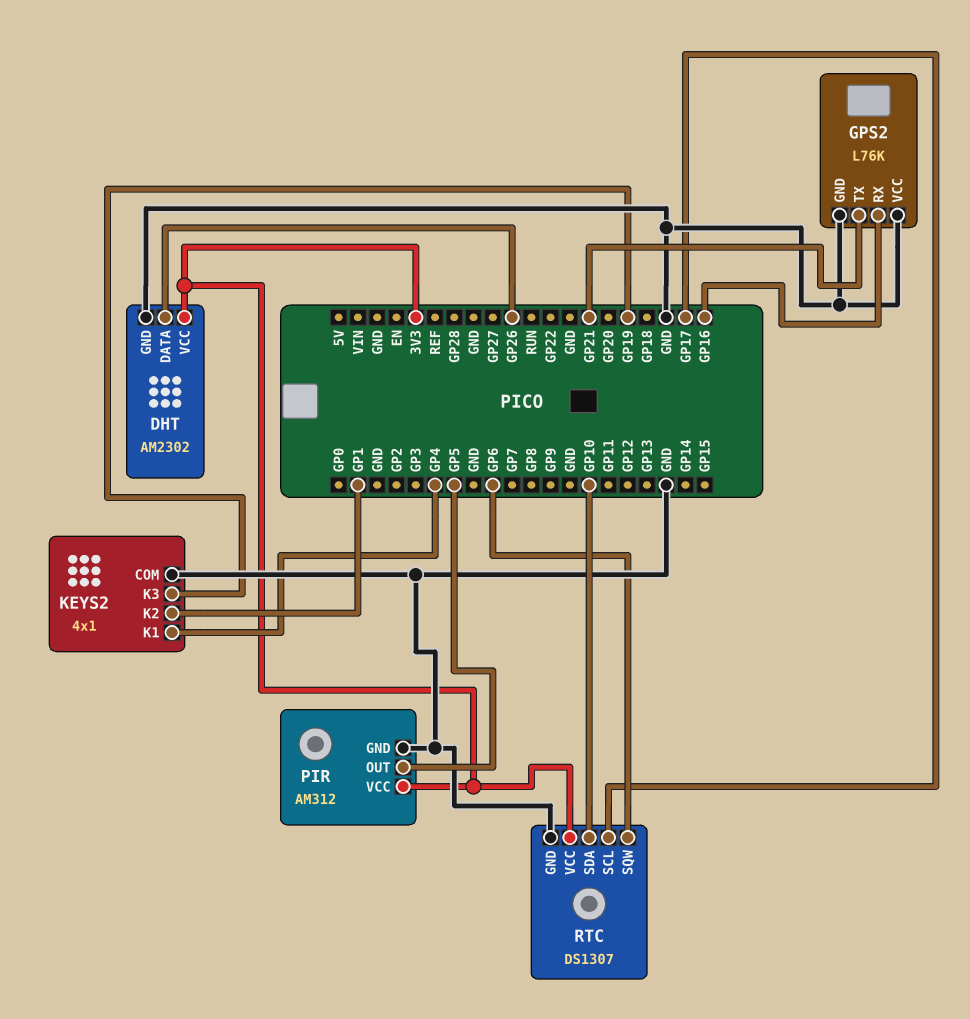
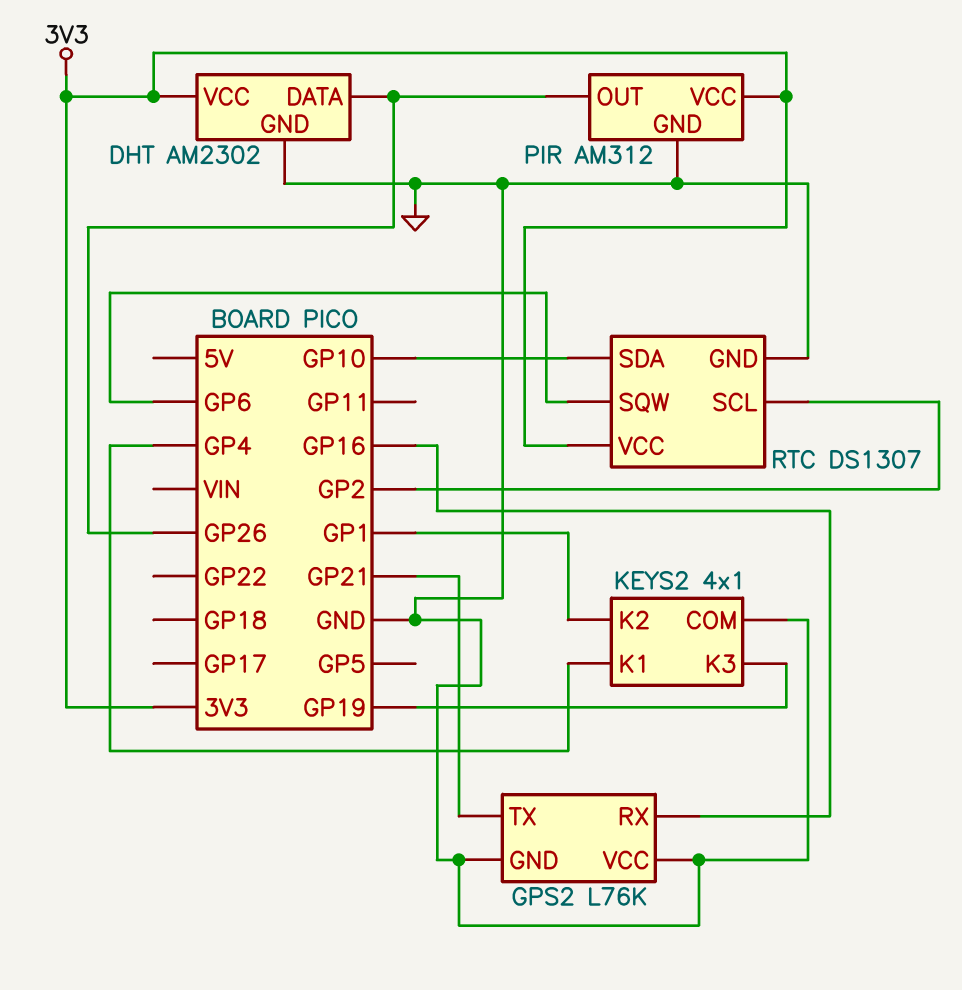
PIR pin OUT: GP5 -> GP26
RTC pin SCL: GP17 -> GP2

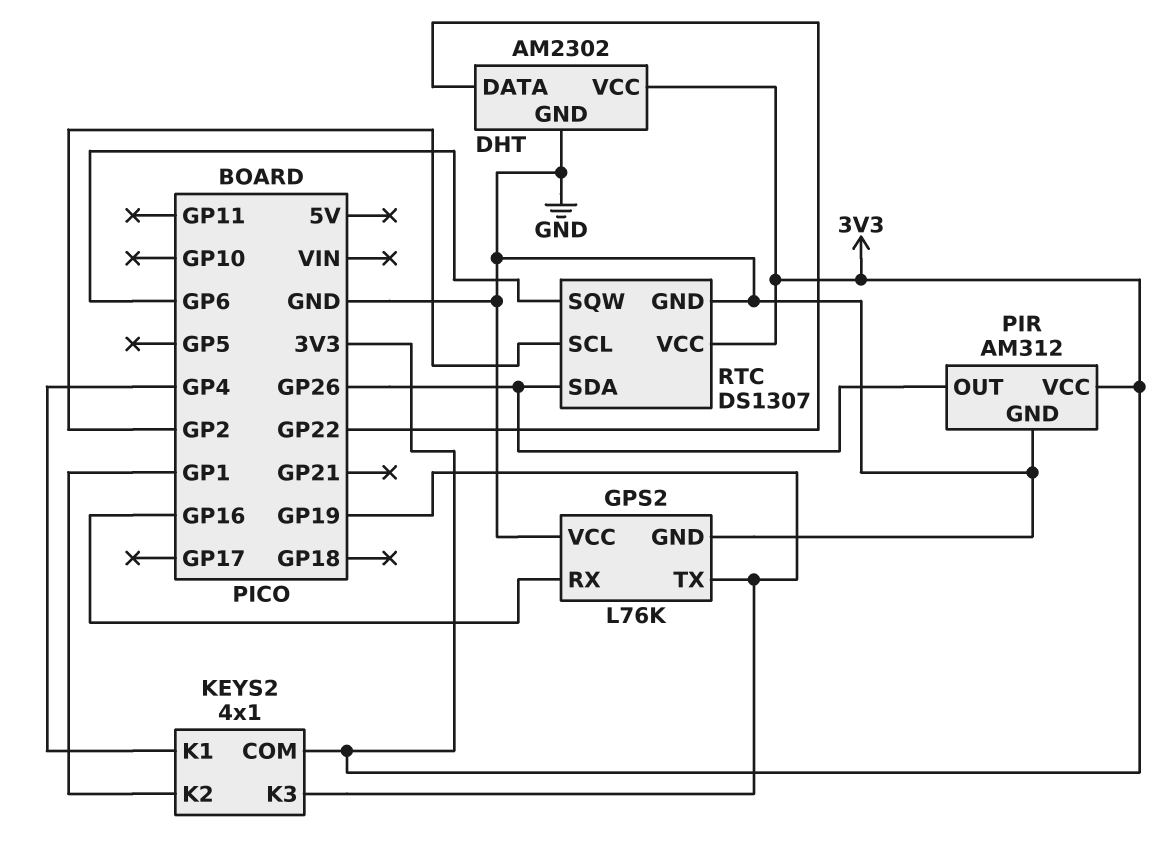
DHT pin DATA: GP26 -> GP22
GPS2 pin TX: GP21 -> GP19
KEYS2 pin COM: GND -> 3V3
RTC pin SDA: GP10 -> GP26

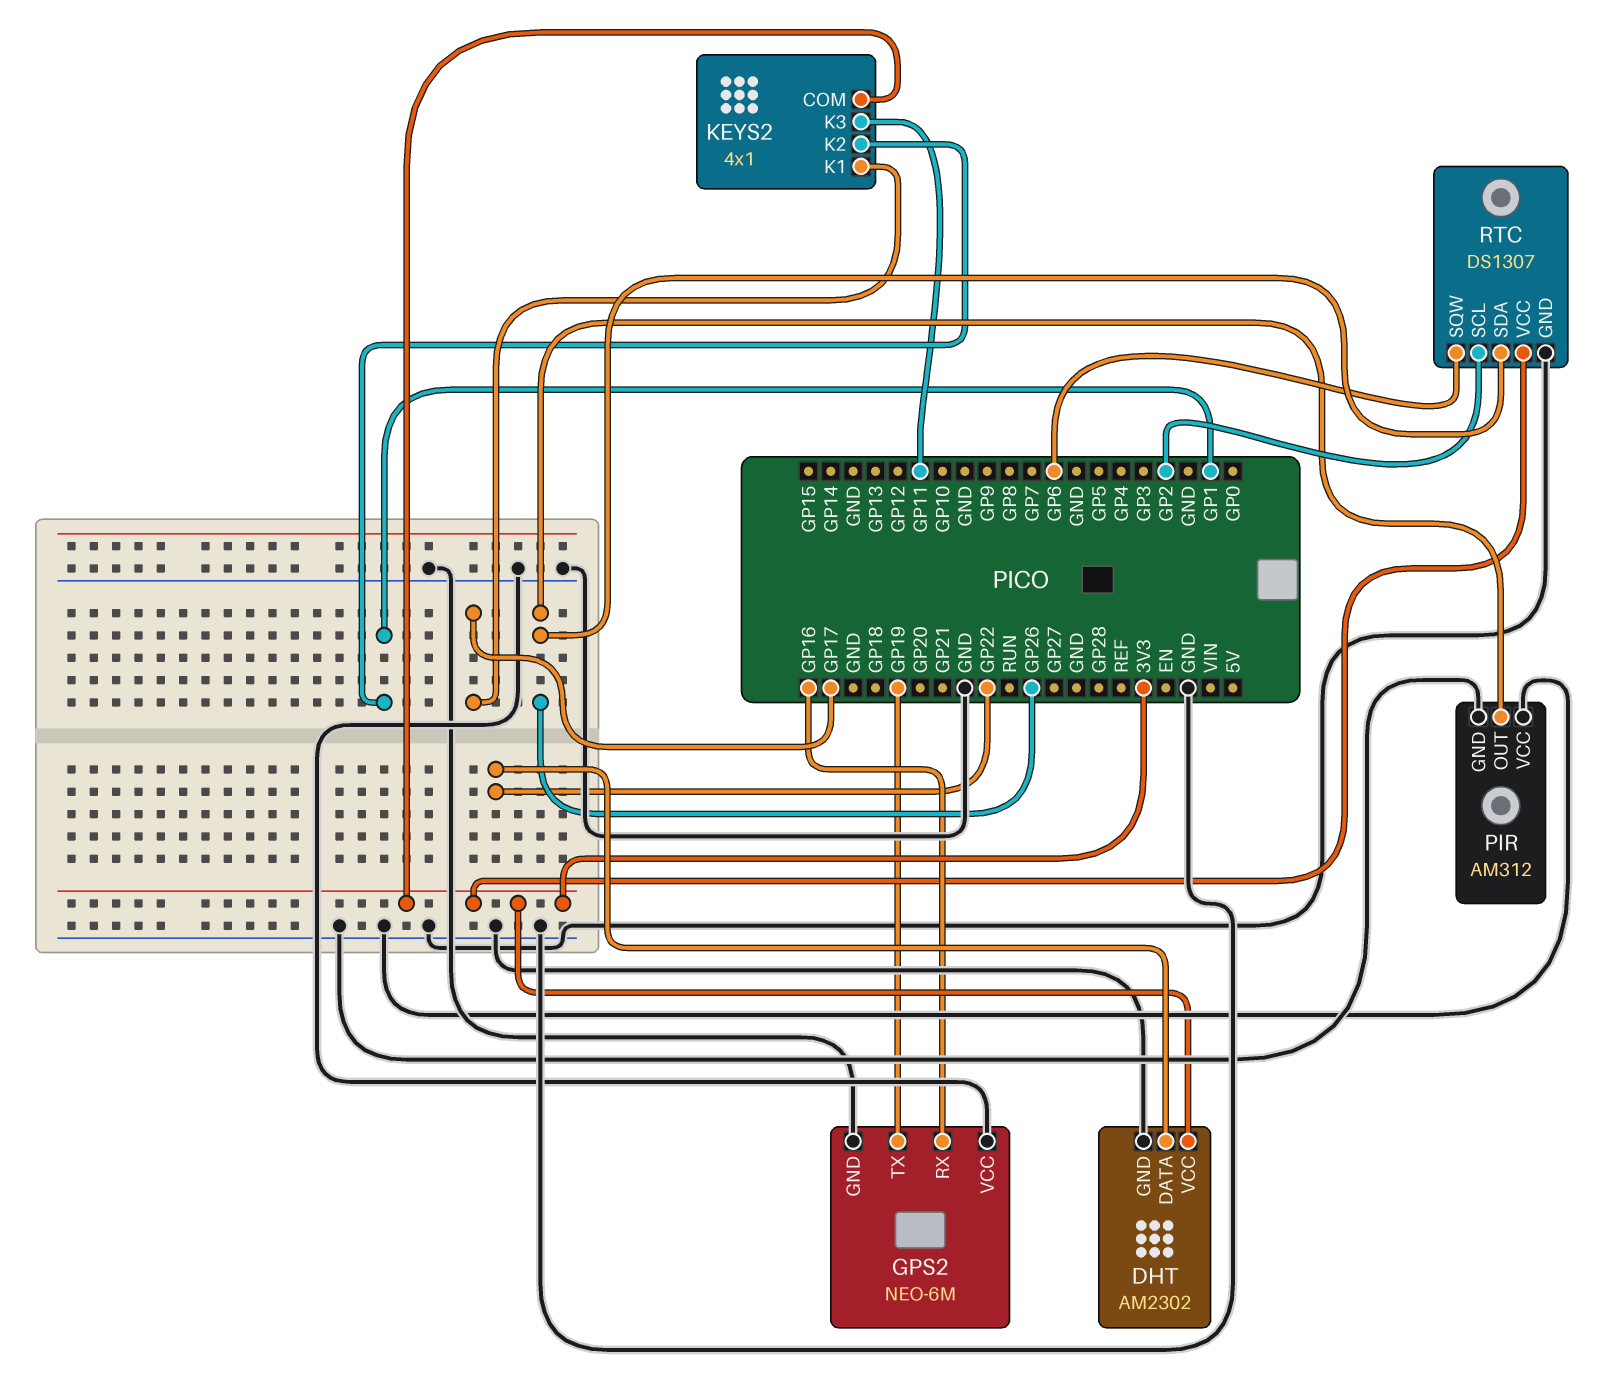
GPS2: L76K -> NEO-6M
KEYS2 pin K1: GP4 -> GP17
KEYS2 pin K3: GP19 -> GP11
PIR pin VCC: 3V3 -> GND

